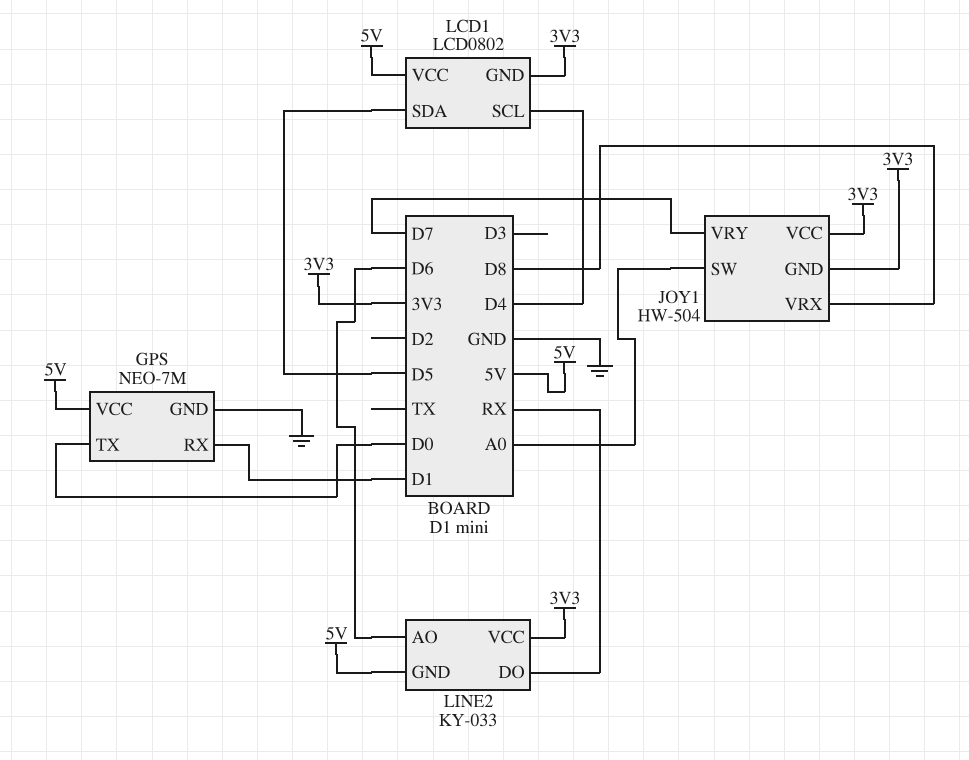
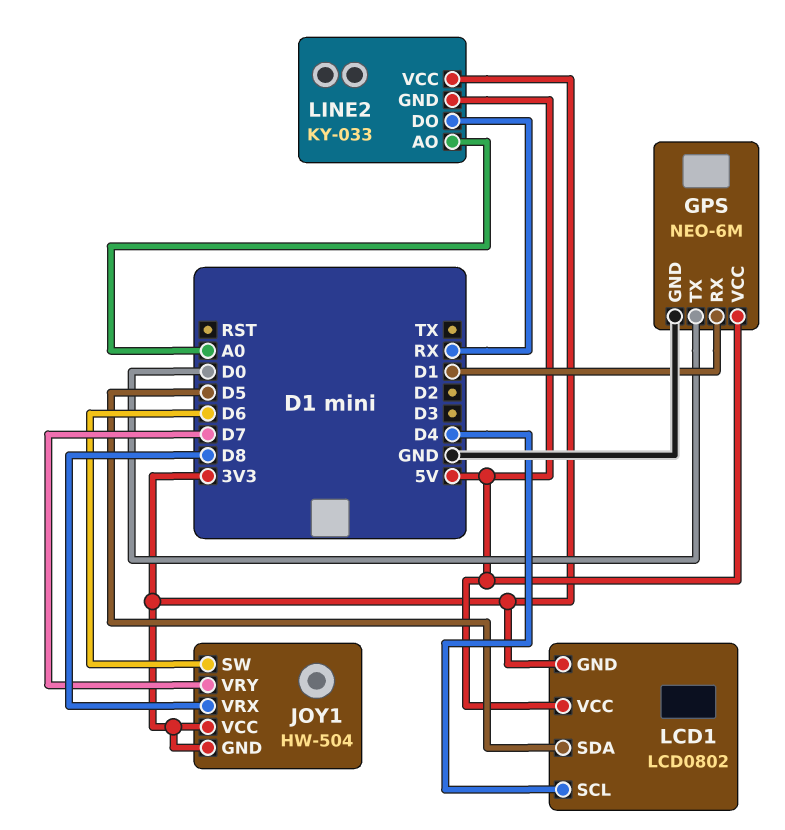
GPS: NEO-7M -> NEO-6M
JOY1 pin SW: A0 -> D6
LINE2 pin AO: D6 -> A0

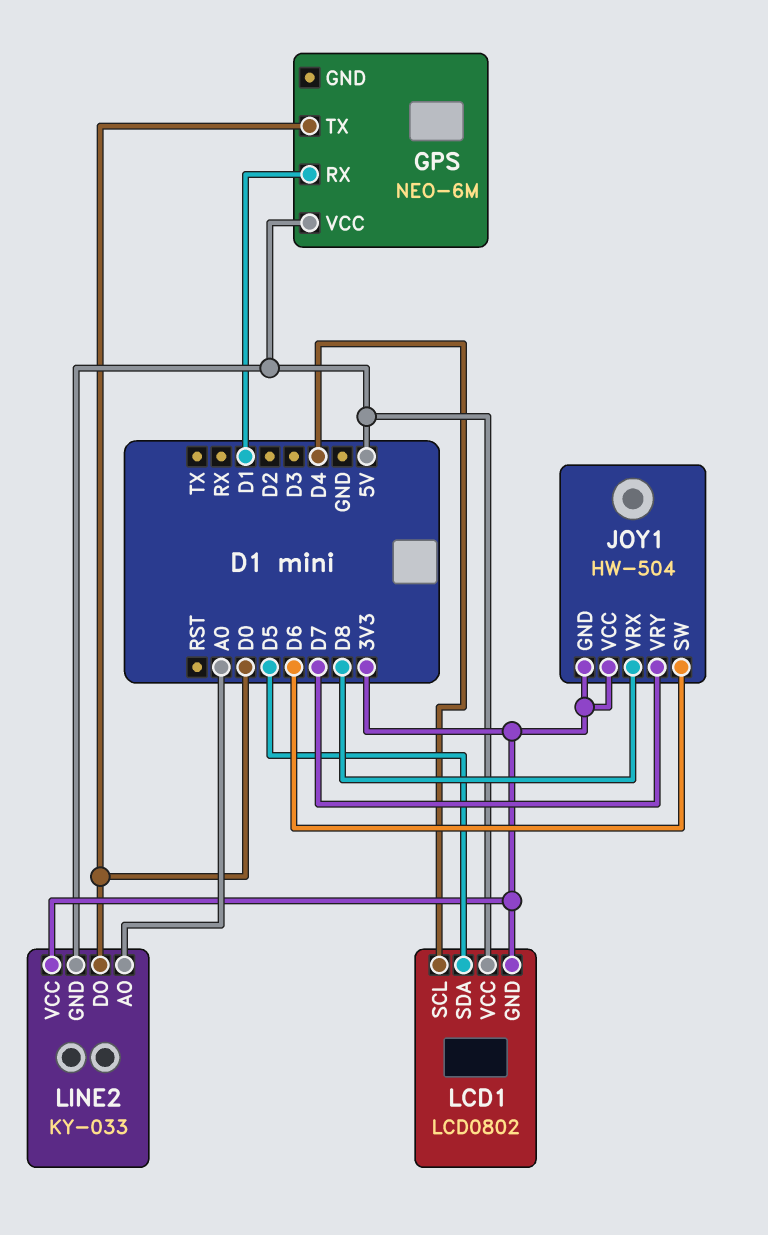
GPS pin GND: GND -> none
LINE2 pin DO: RX -> D0

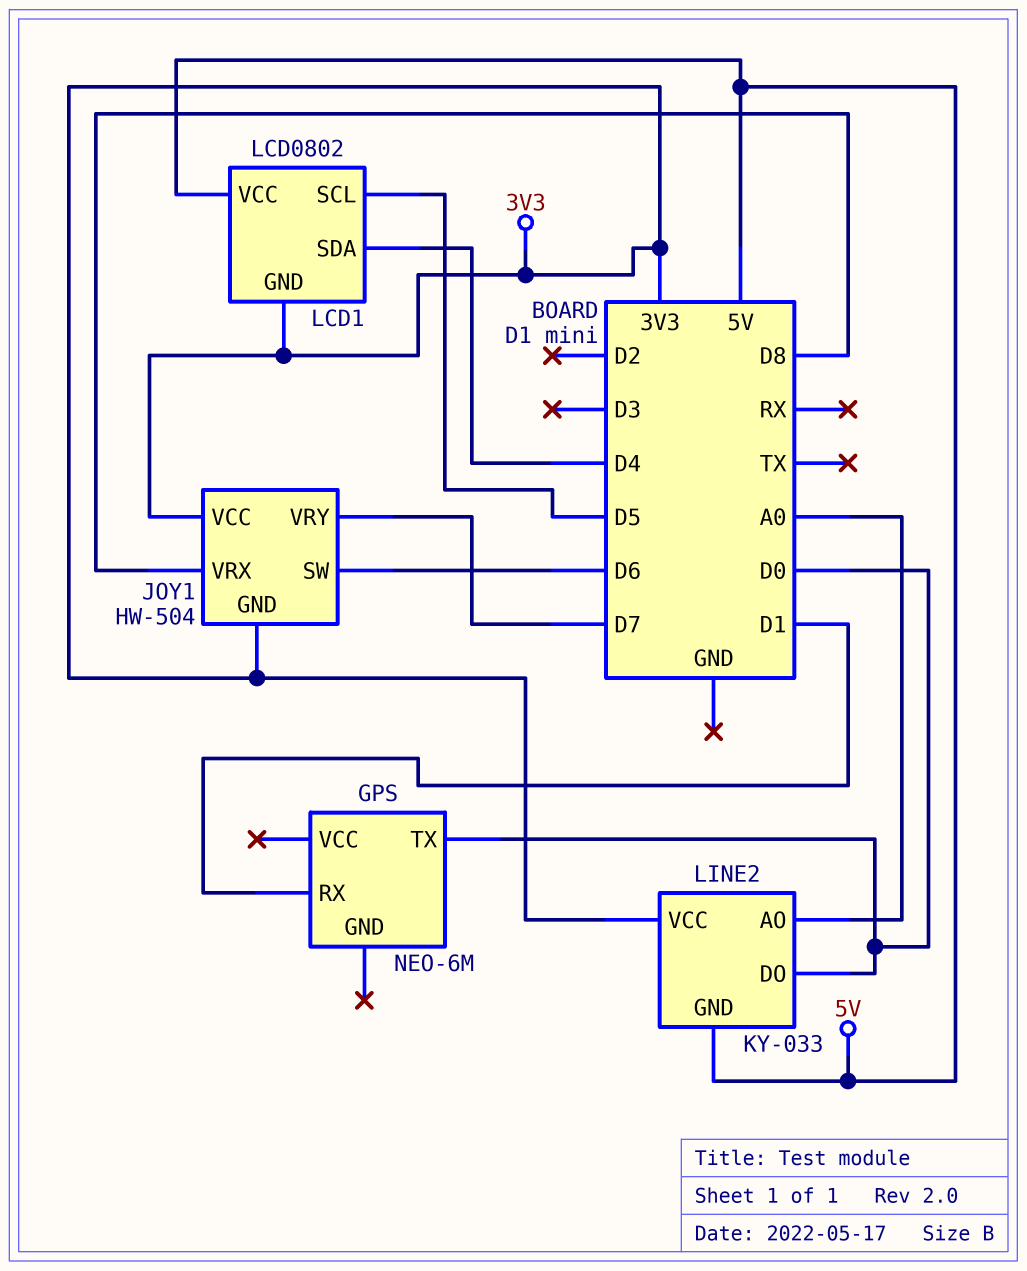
GPS pin VCC: 5V -> none
LCD1 pin SCL: D4 -> D5
LCD1 pin SDA: D5 -> D4

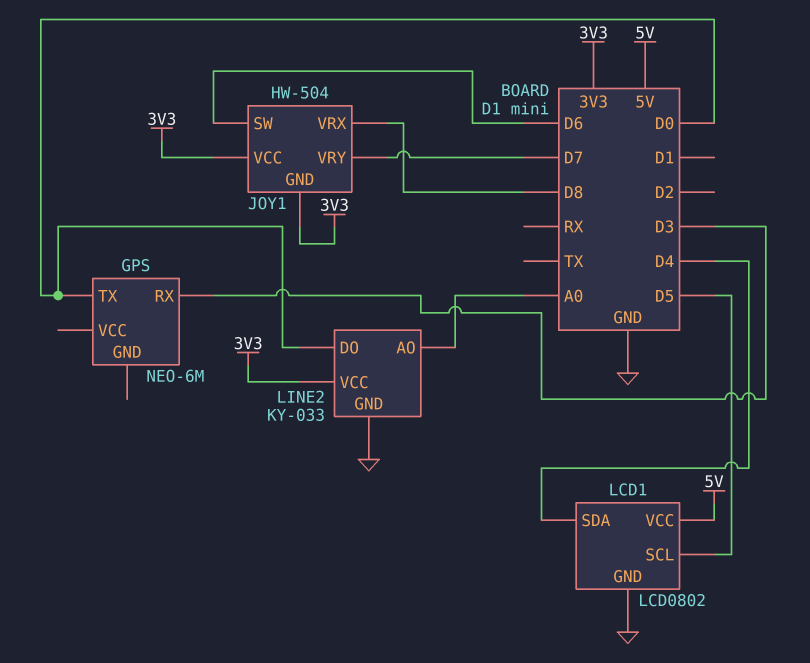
GPS pin RX: D1 -> D3
LCD1 pin GND: 3V3 -> GND
LINE2 pin GND: 5V -> GND

